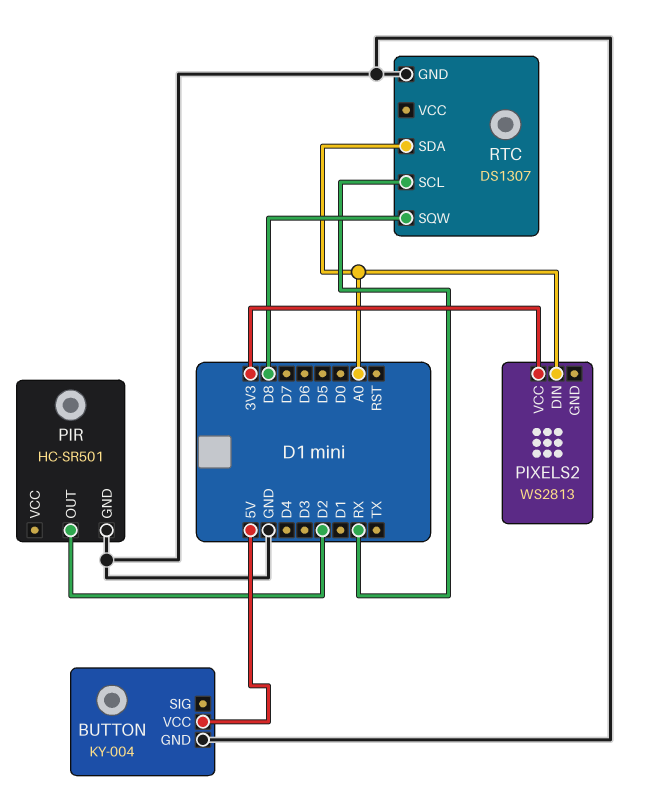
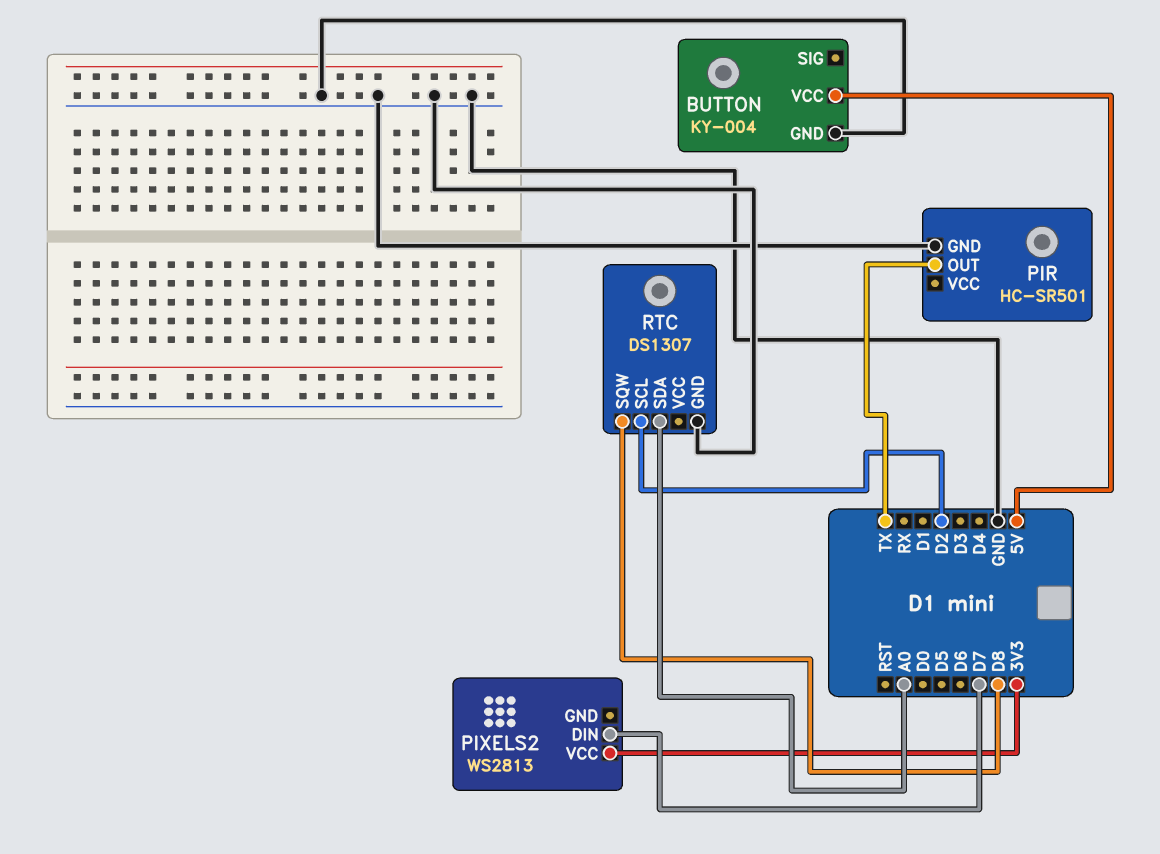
PIR pin OUT: D2 -> TX
PIXELS2 pin DIN: A0 -> D7
RTC pin SCL: RX -> D2

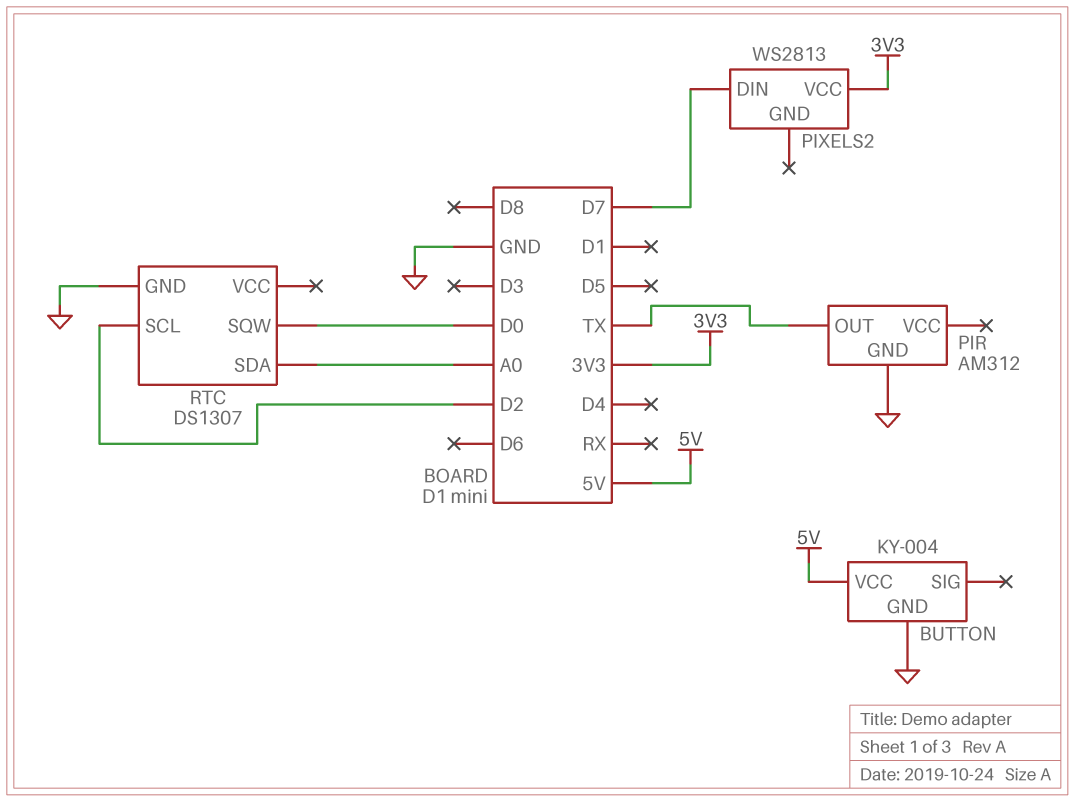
PIR: HC-SR501 -> AM312
RTC pin SQW: D8 -> D0

